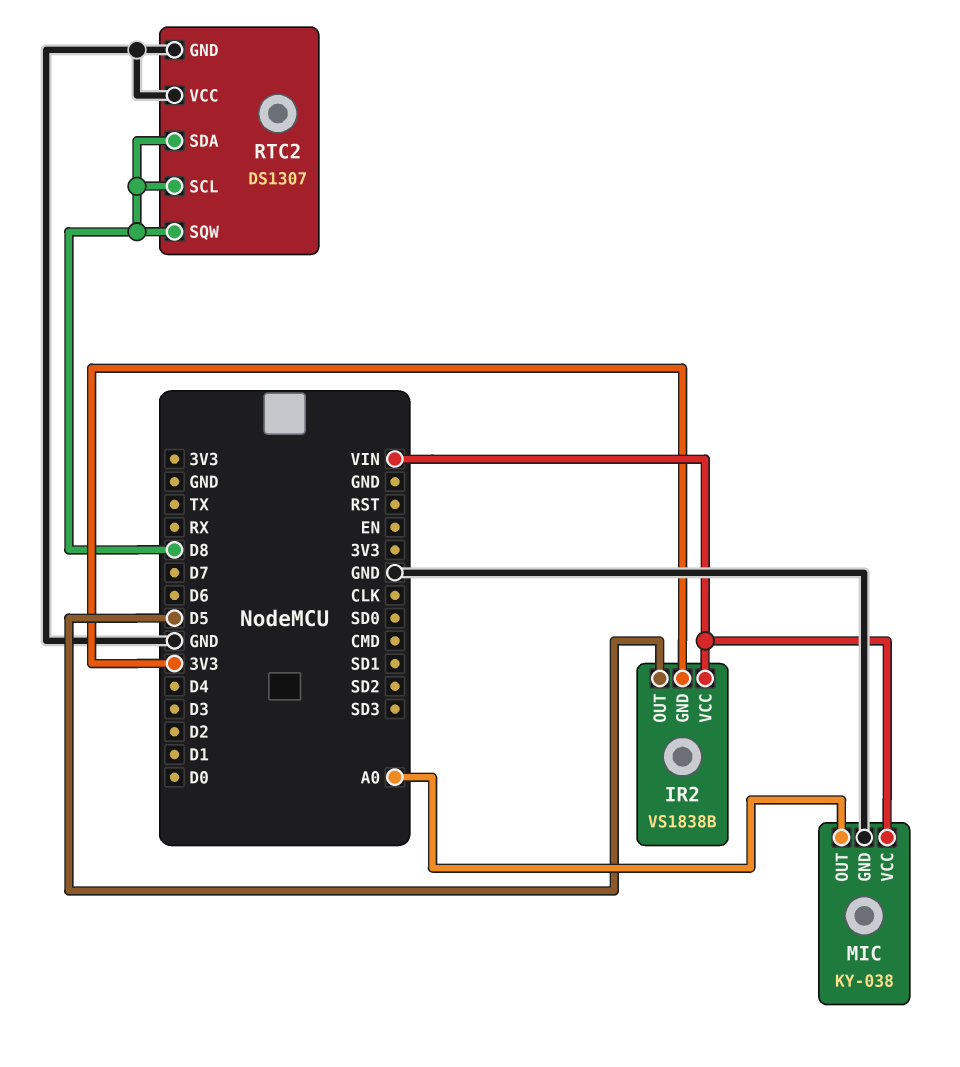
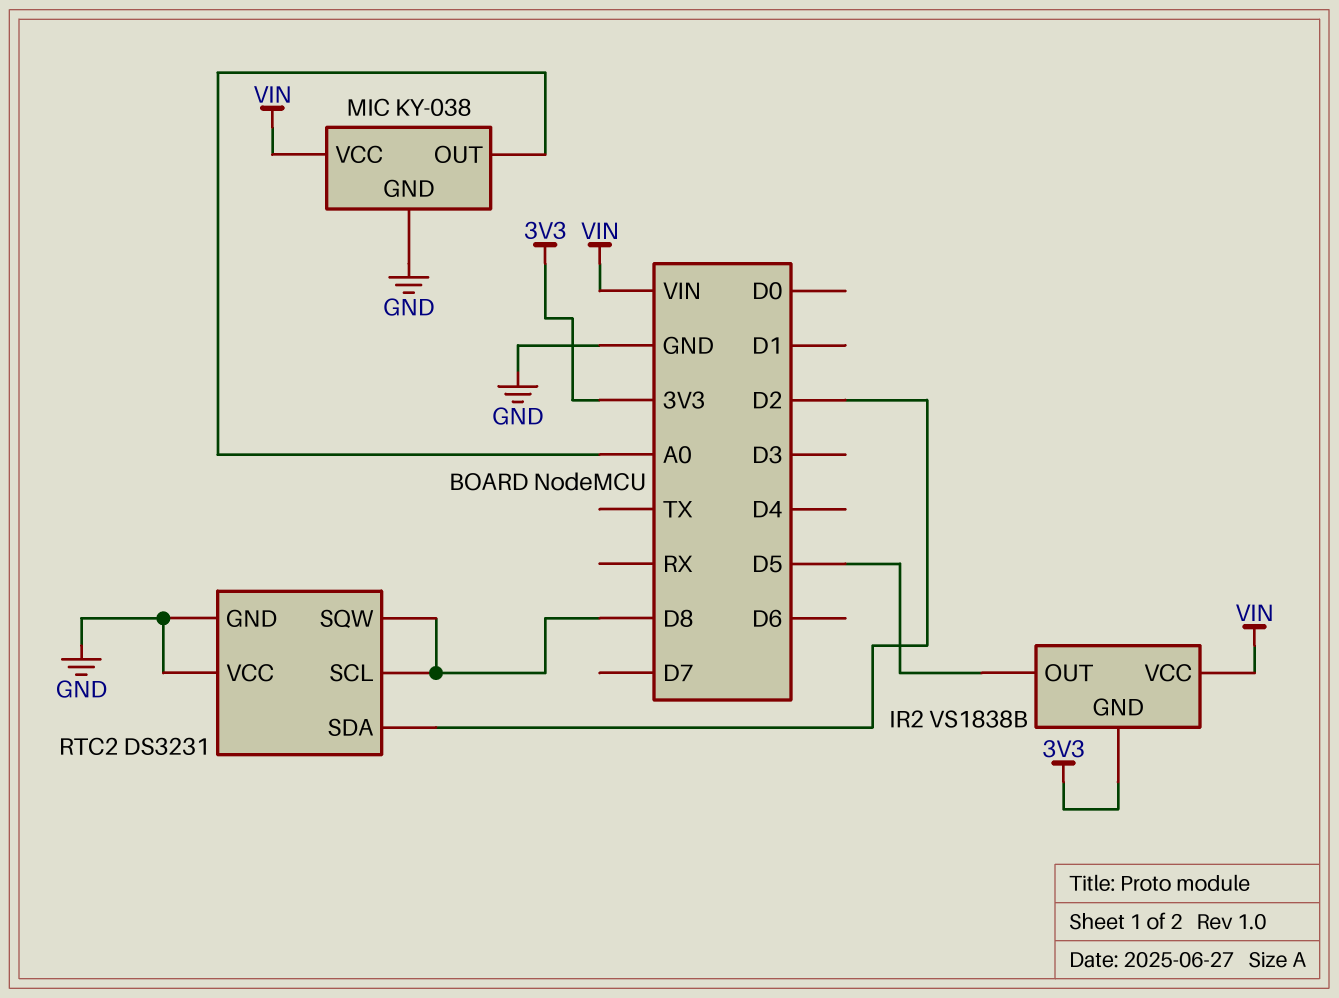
RTC2: DS1307 -> DS3231
RTC2 pin SDA: D8 -> D2

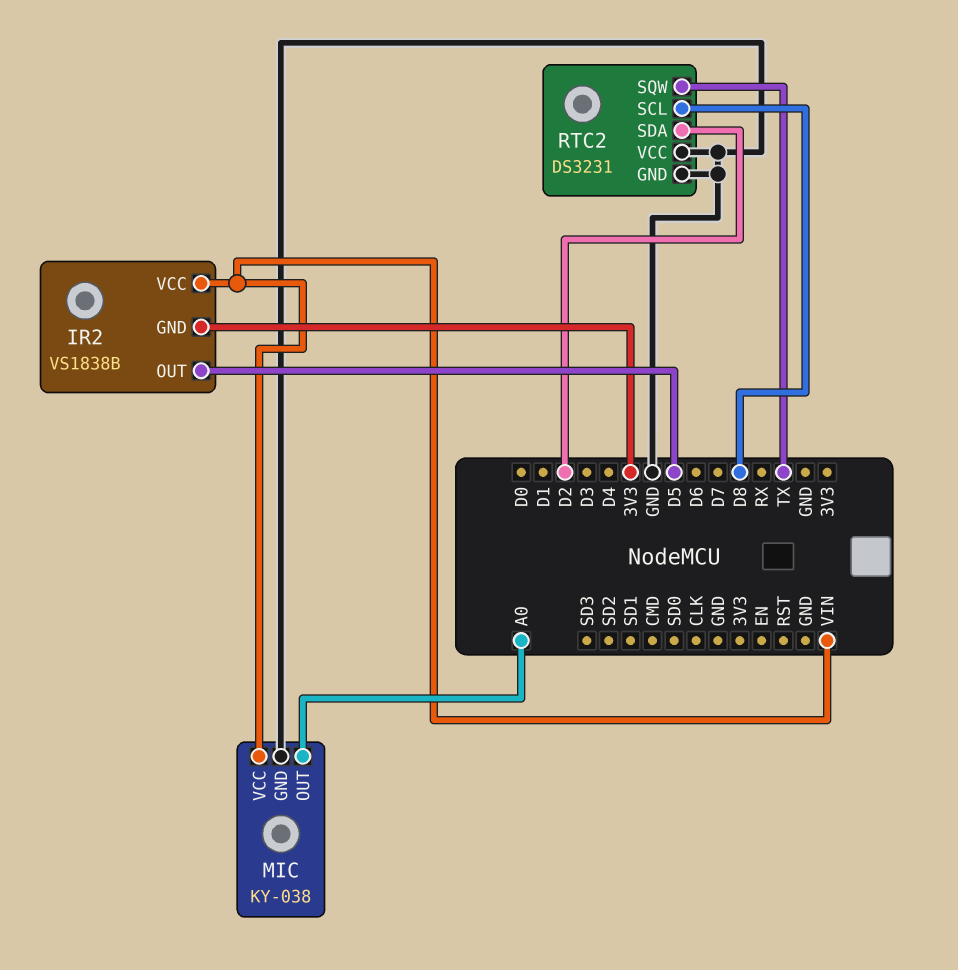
RTC2 pin SQW: D8 -> TX

